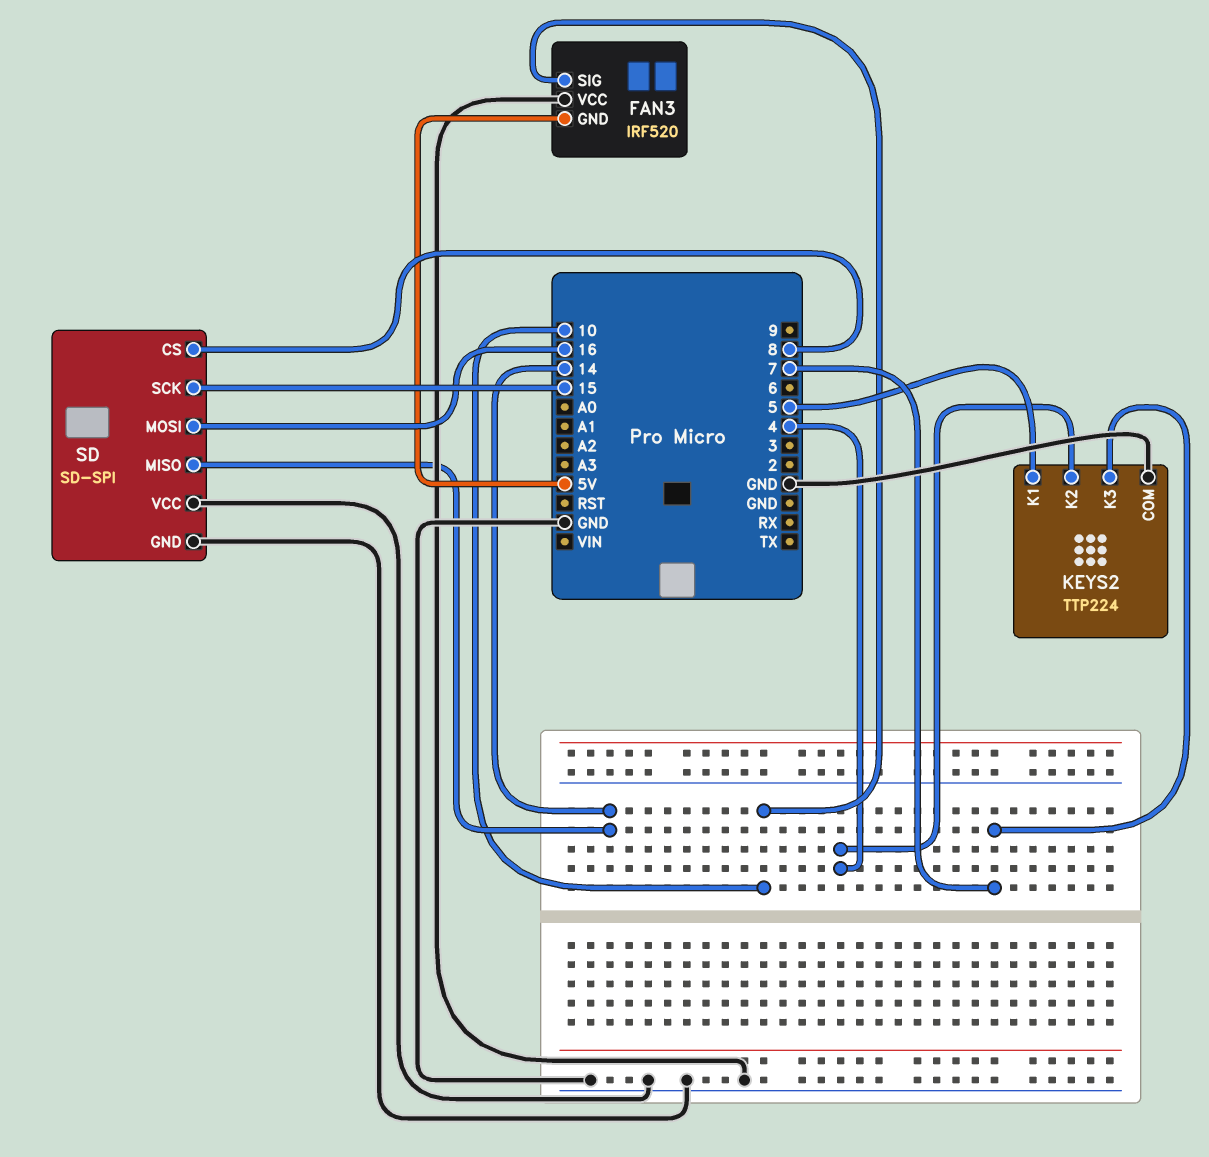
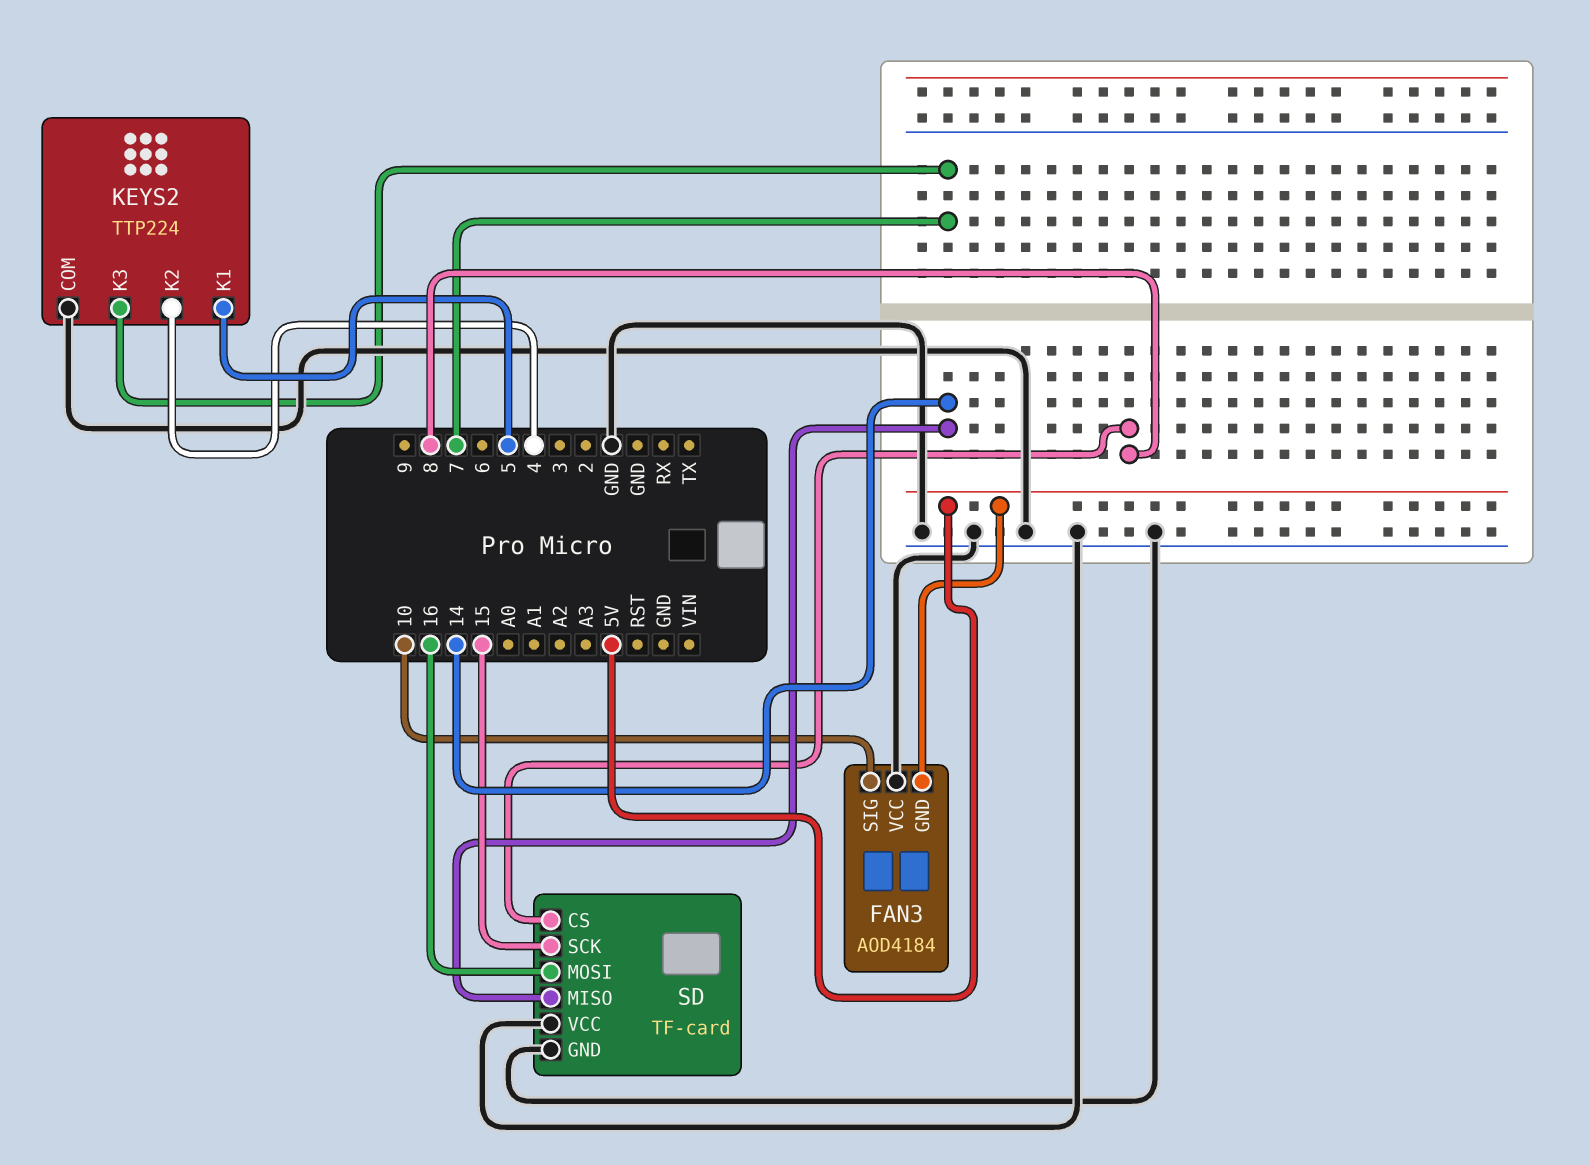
FAN3: IRF520 -> AOD4184
SD: SD-SPI -> TF-card

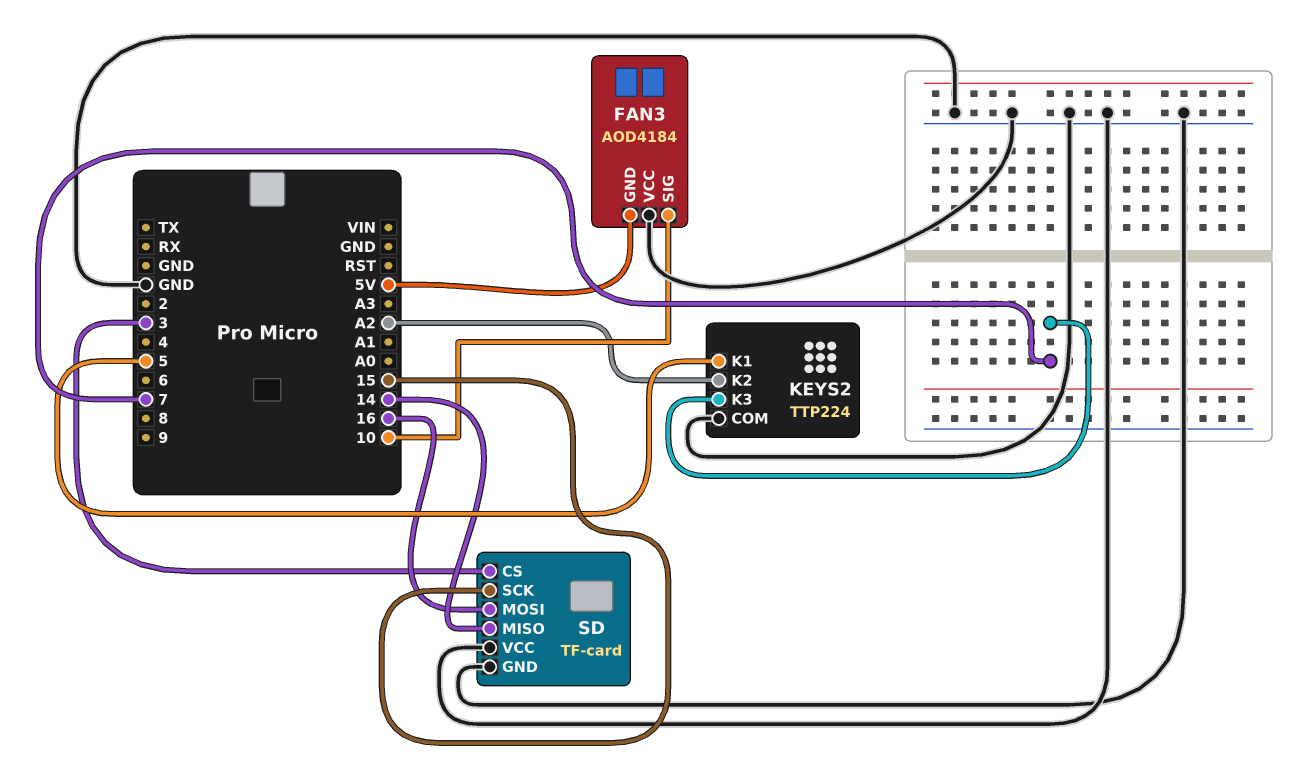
KEYS2 pin K2: 4 -> A2
SD pin CS: 8 -> 3

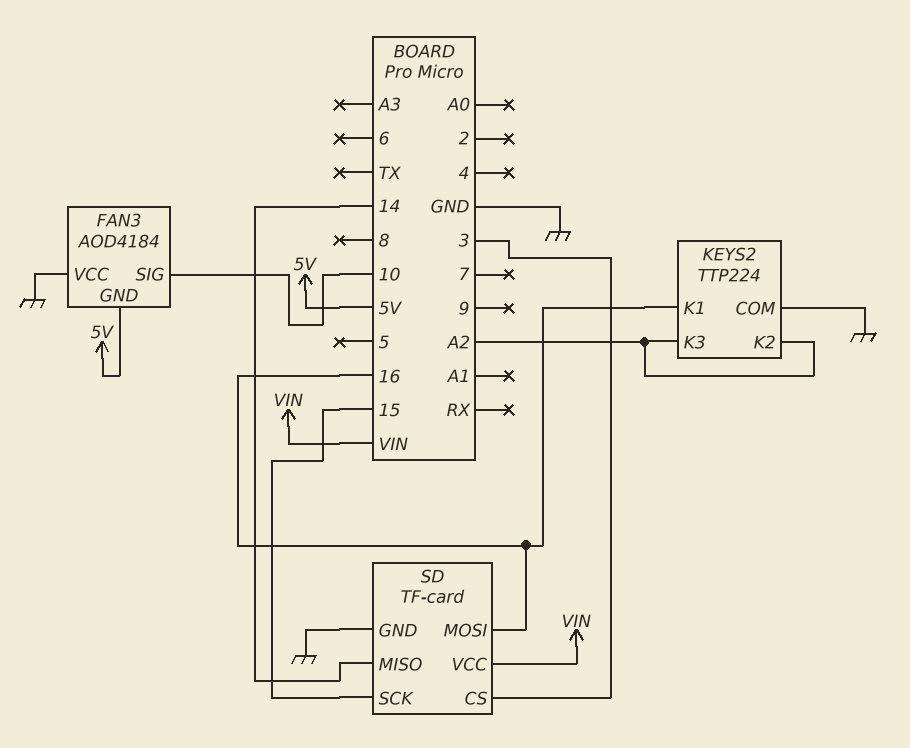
KEYS2 pin K1: 5 -> 16
KEYS2 pin K3: 7 -> A2
SD pin VCC: GND -> VIN

